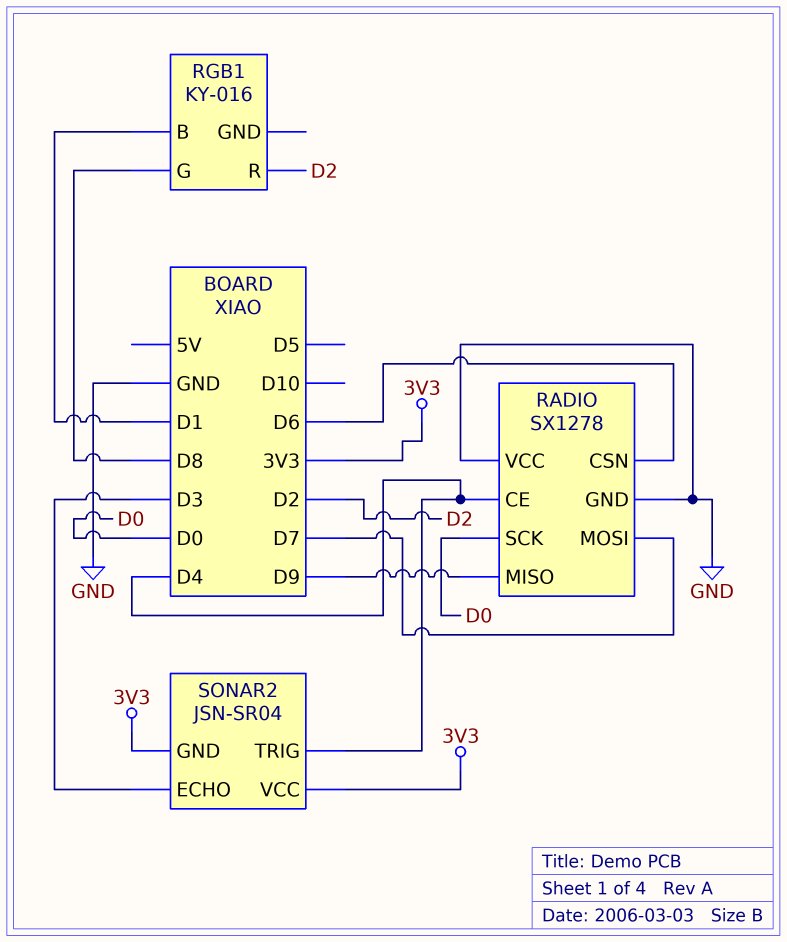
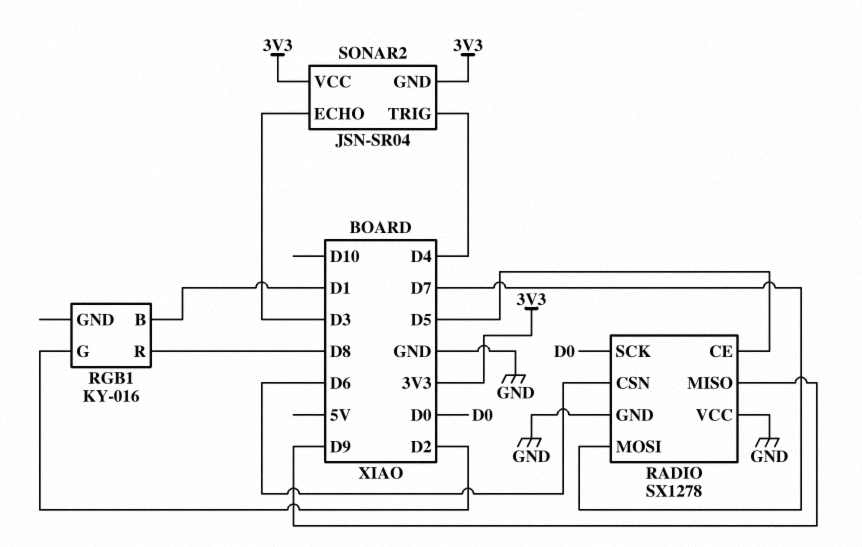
RADIO pin CE: D4 -> D5
RGB1 pin G: D8 -> D2
RGB1 pin R: D2 -> D8

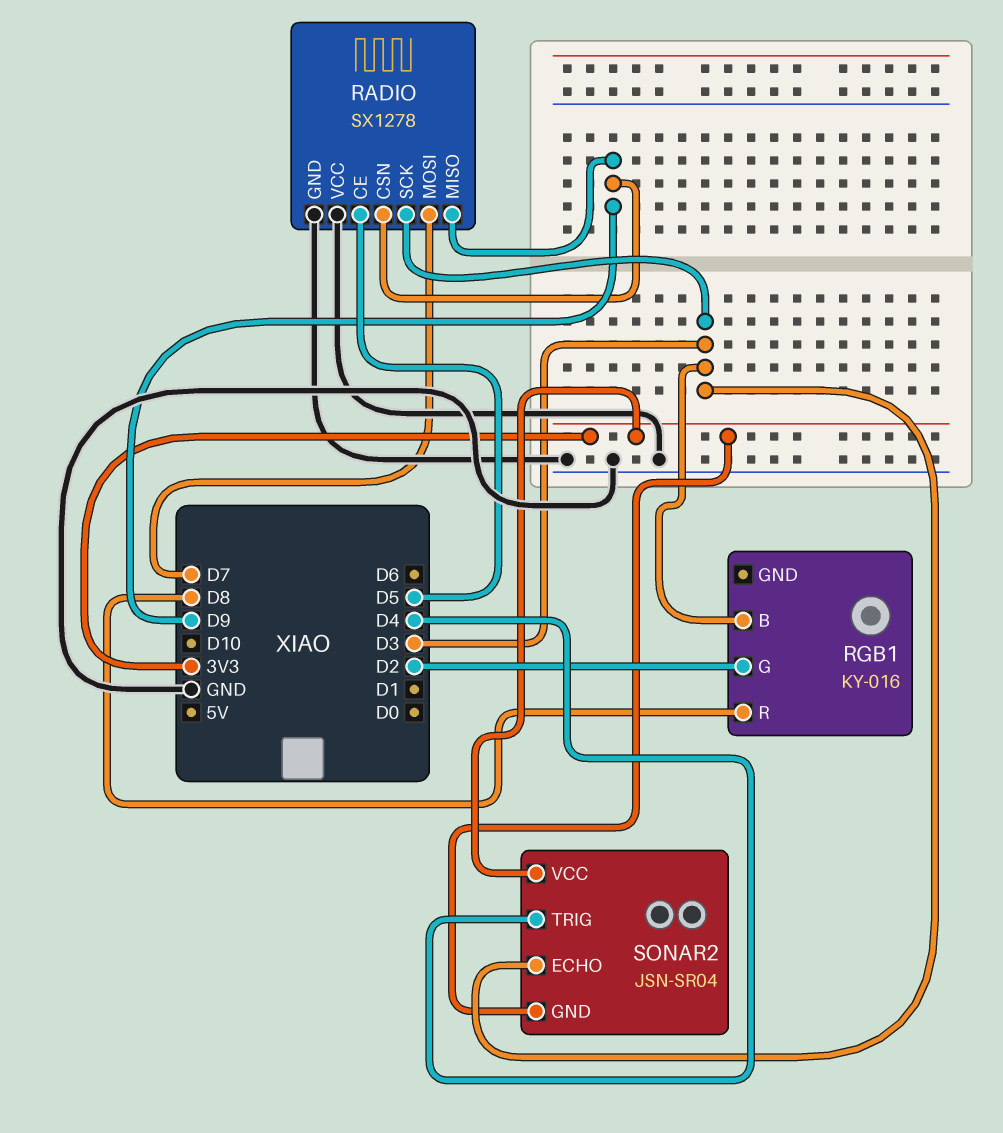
RADIO pin CSN: D6 -> D9
RADIO pin SCK: D0 -> D3
RGB1 pin B: D1 -> D3

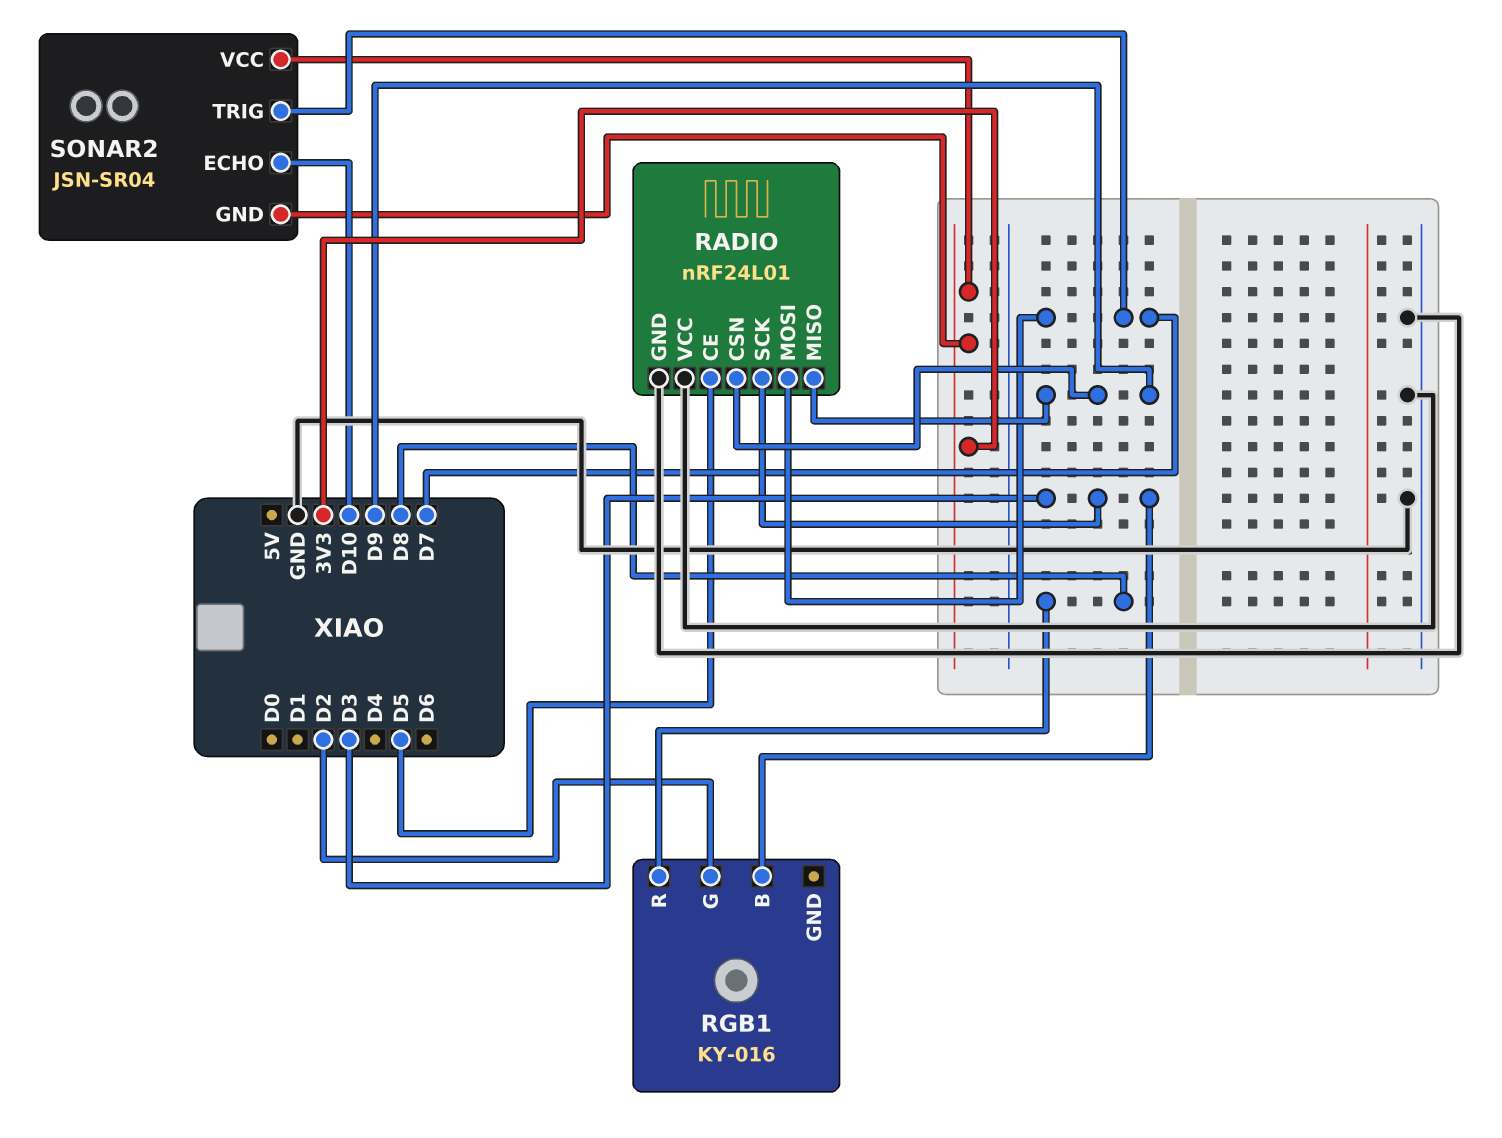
RADIO: SX1278 -> nRF24L01
SONAR2 pin ECHO: D3 -> D10
SONAR2 pin TRIG: D4 -> D7

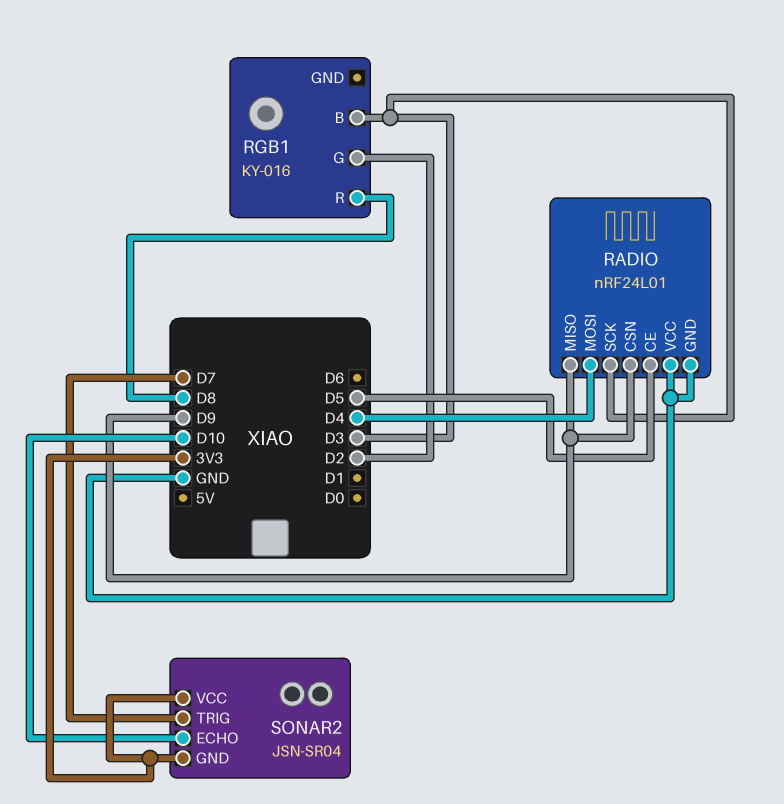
RADIO pin MOSI: D7 -> D4

